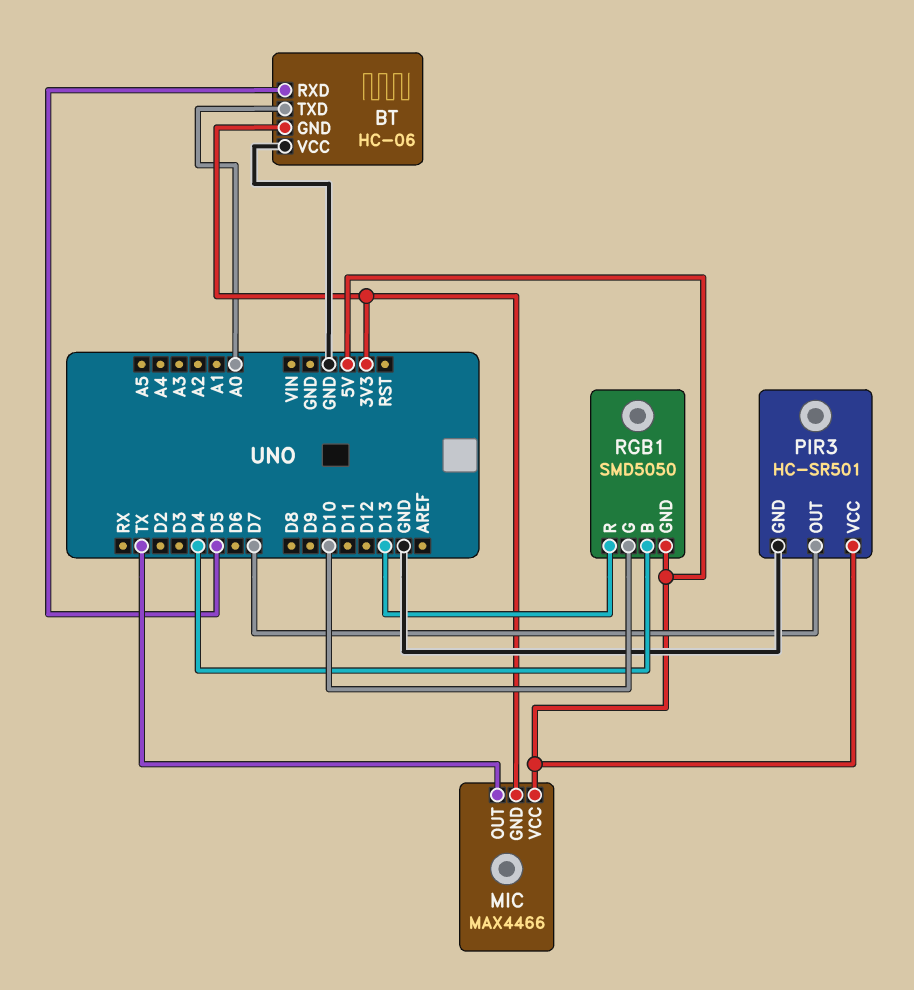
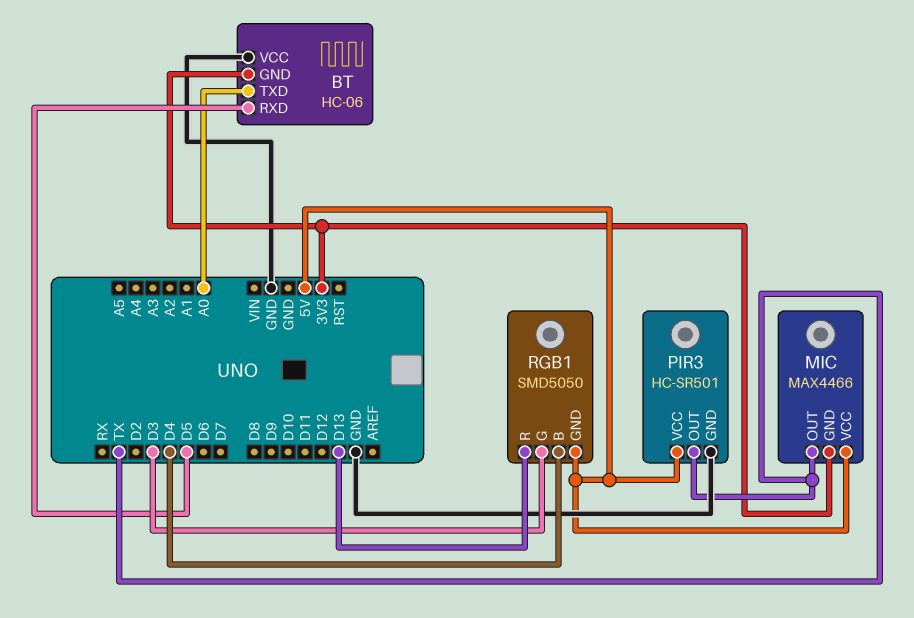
PIR3 pin OUT: D7 -> TX
RGB1 pin G: D10 -> D3

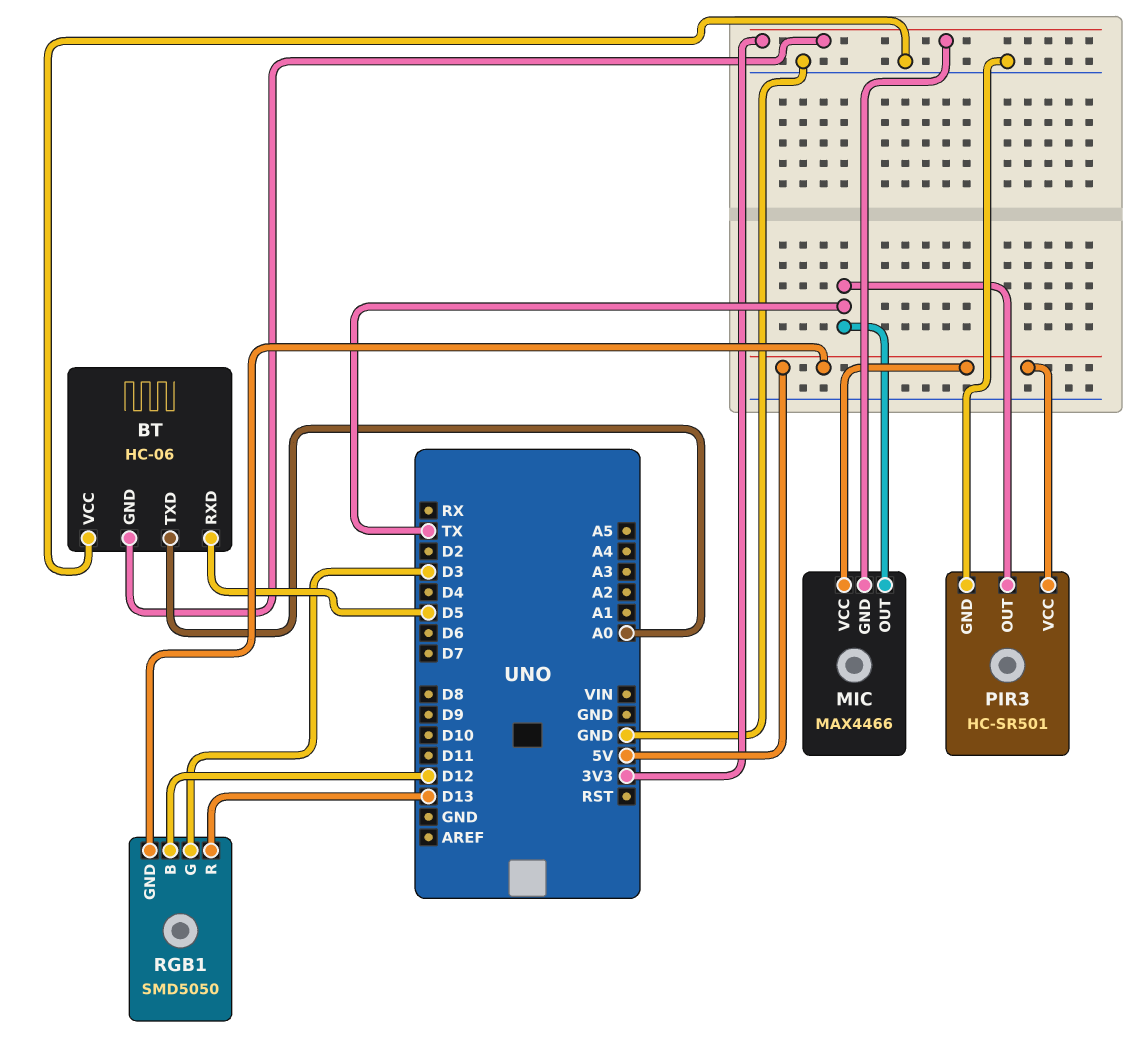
RGB1 pin B: D4 -> D12

